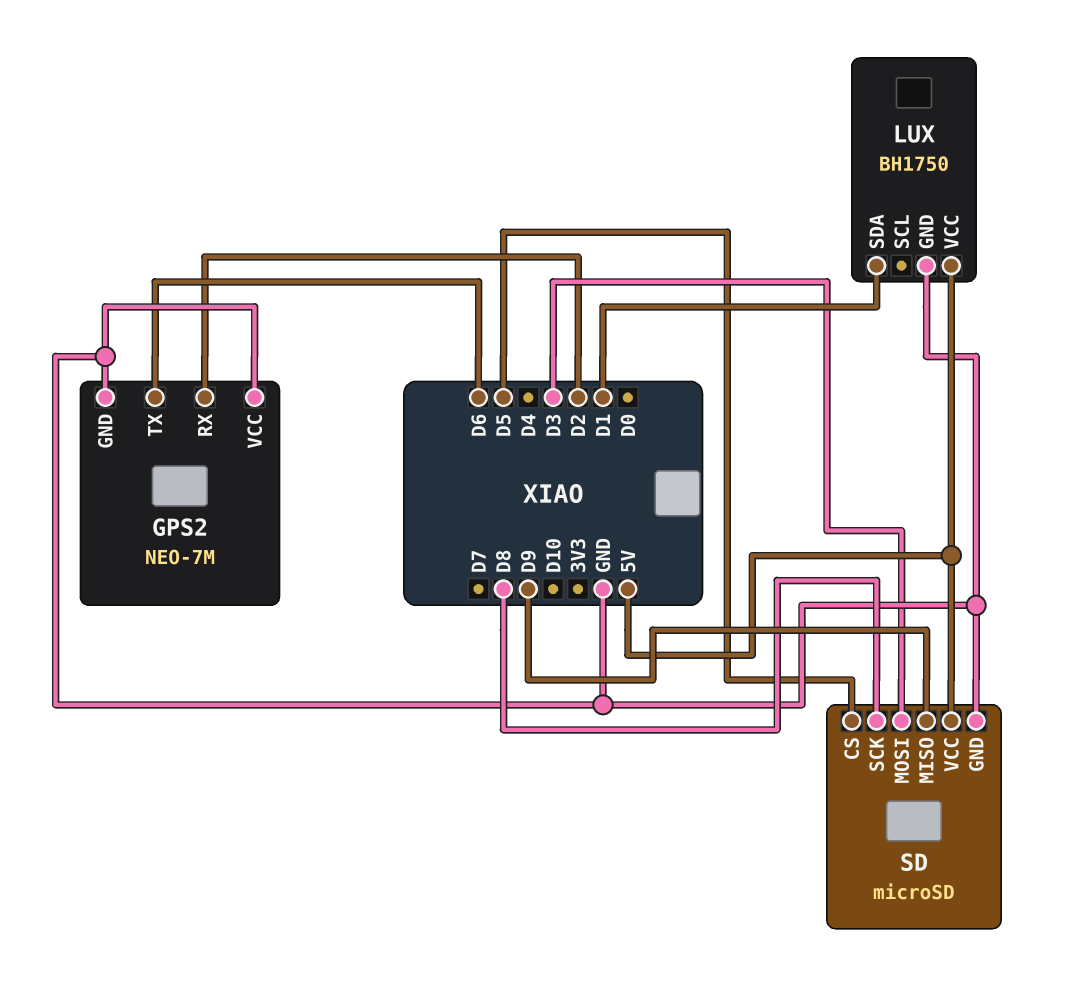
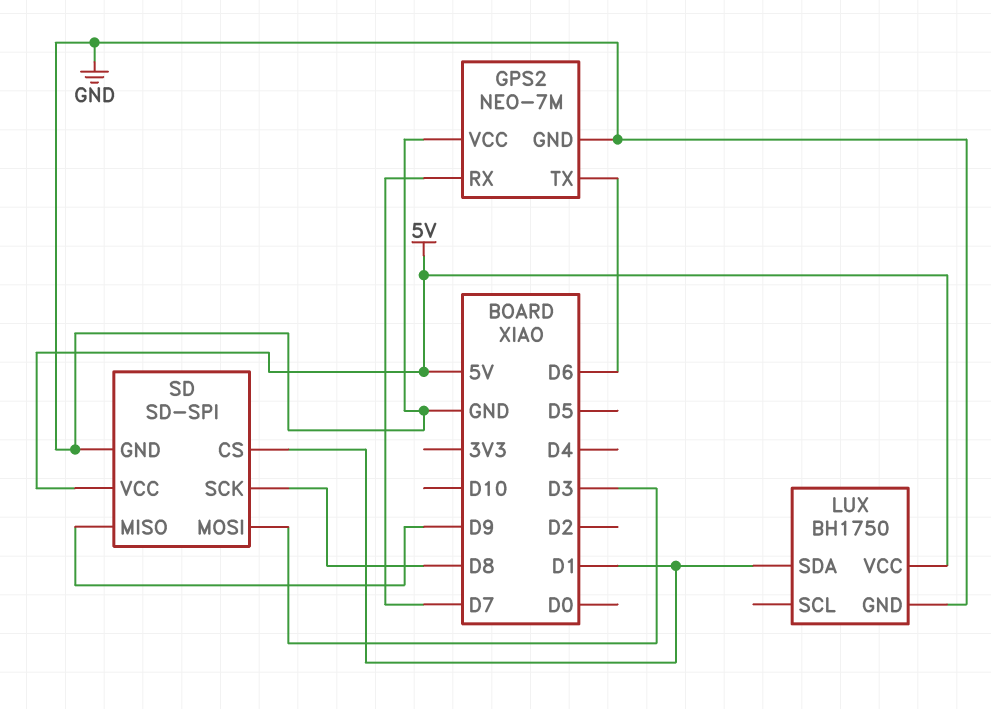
GPS2 pin RX: D2 -> D7
SD: microSD -> SD-SPI
SD pin CS: D5 -> D1

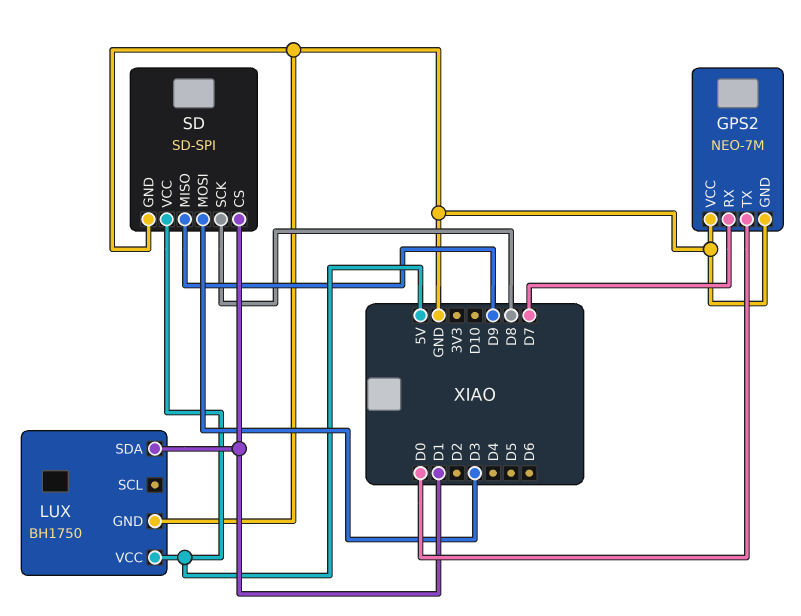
GPS2 pin TX: D6 -> D0

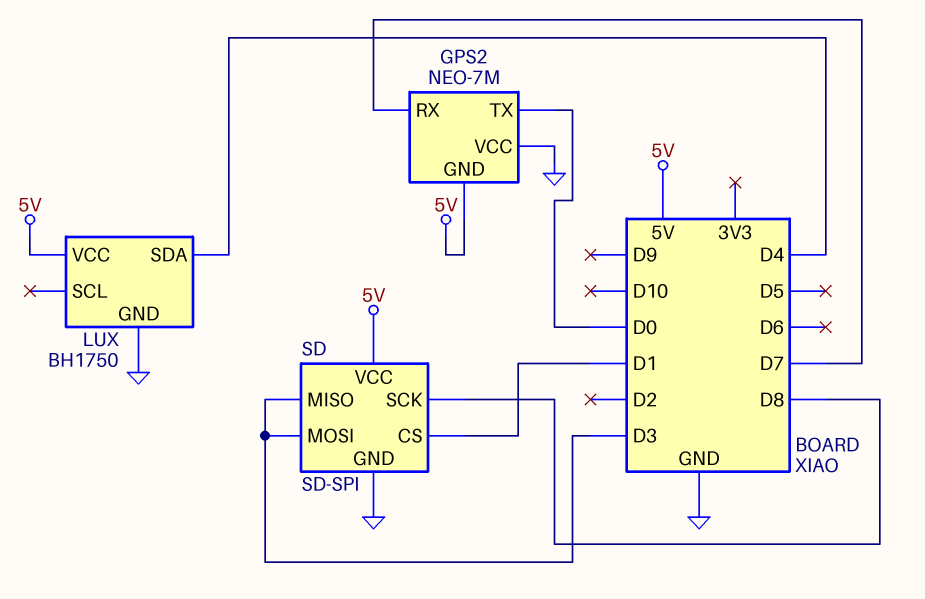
GPS2 pin GND: GND -> 5V
LUX pin SDA: D1 -> D4
SD pin MISO: D9 -> D3

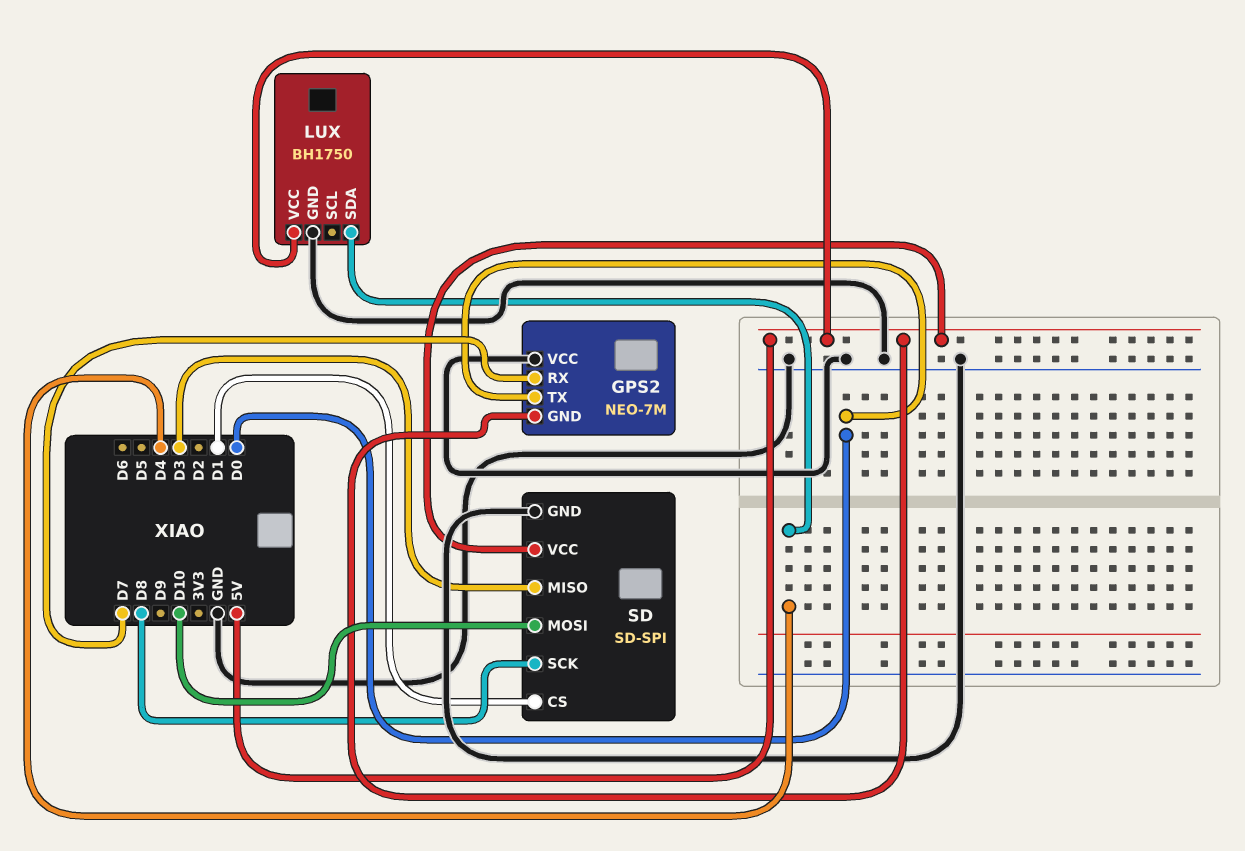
SD pin MOSI: D3 -> D10

